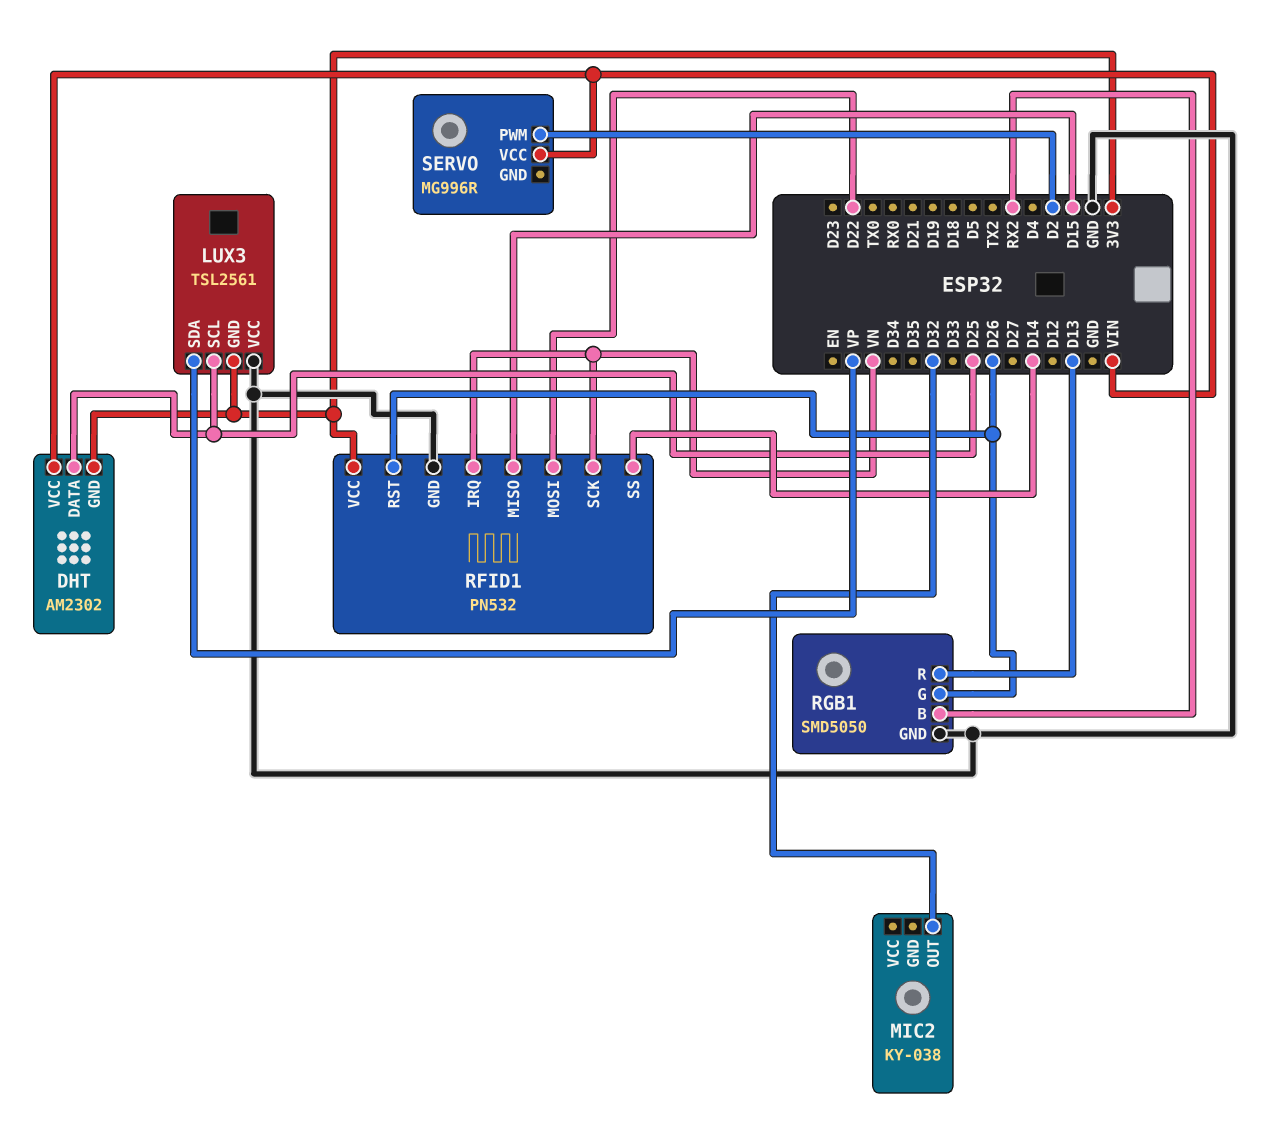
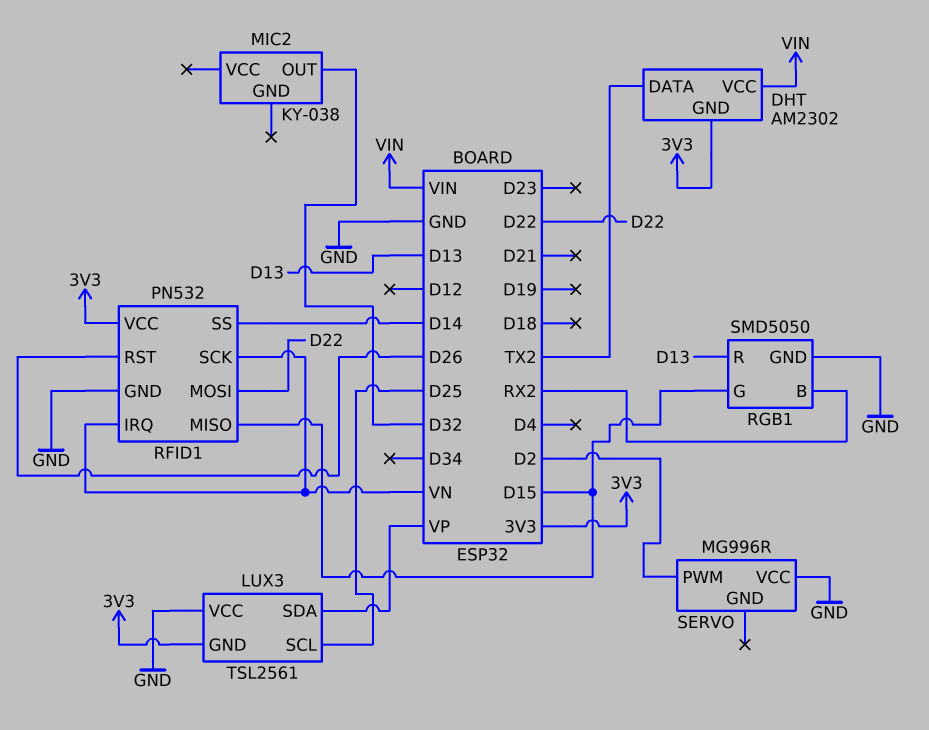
DHT pin DATA: D25 -> TX2
RGB1 pin G: D26 -> D15
SERVO pin VCC: VIN -> GND

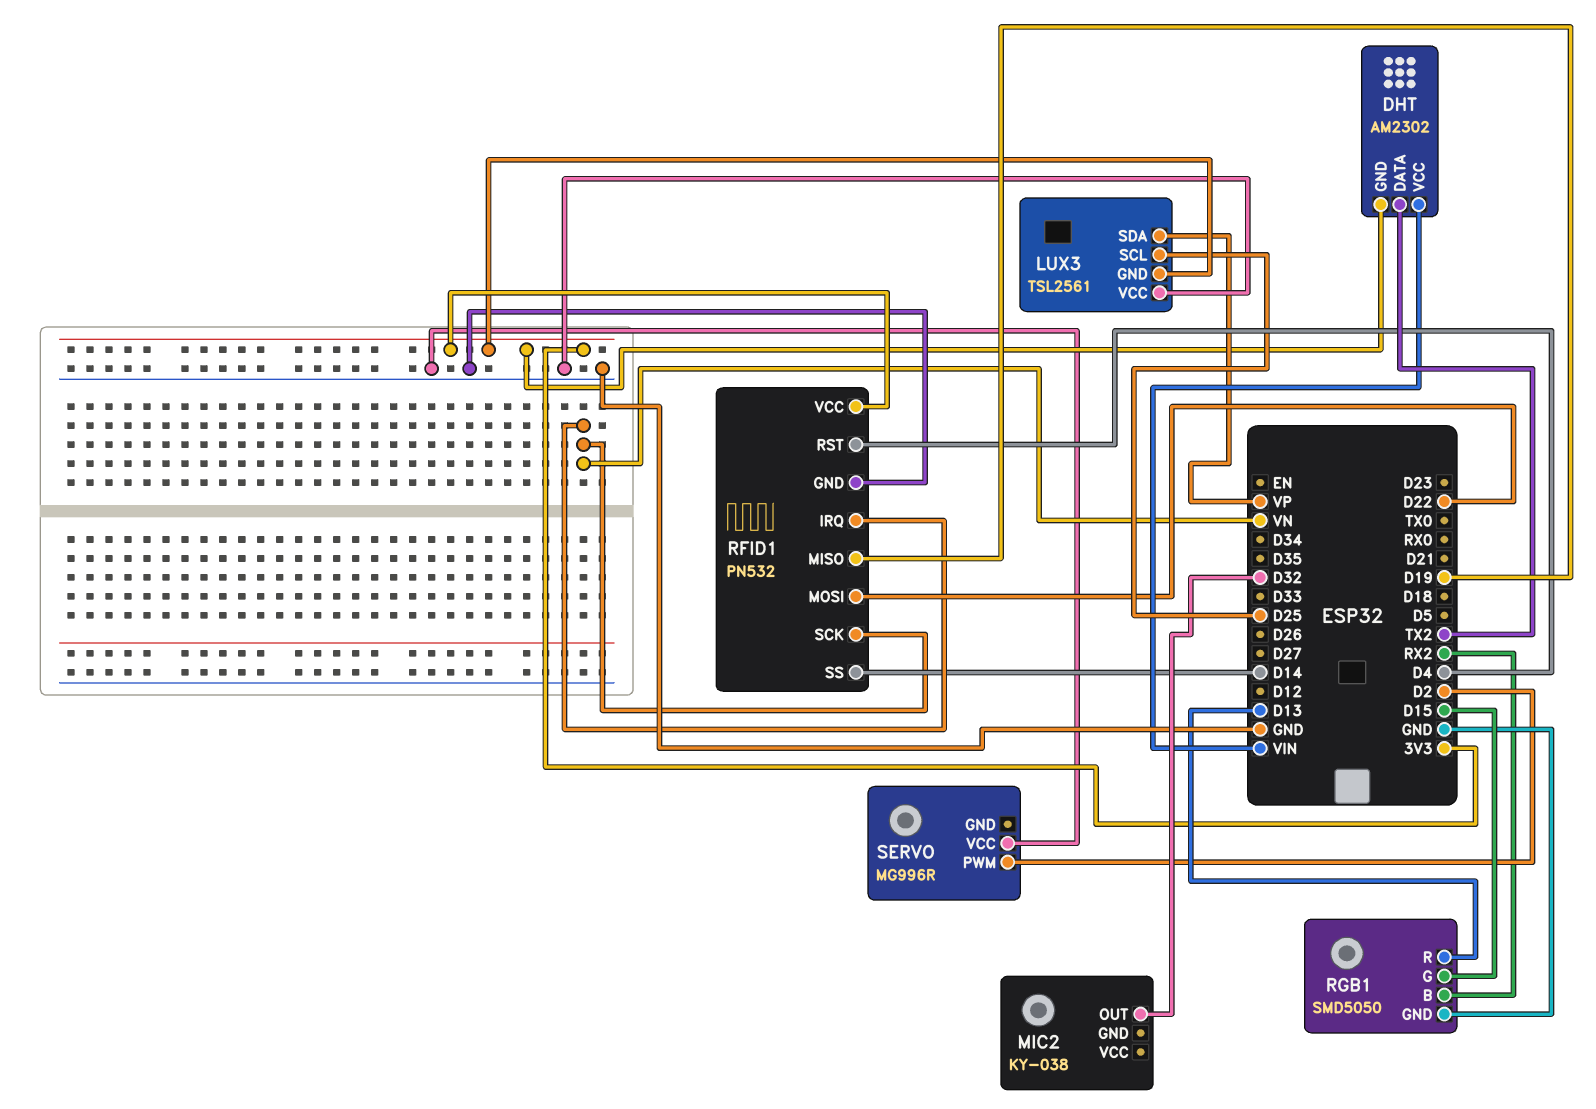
RFID1 pin MISO: D15 -> D19
RFID1 pin RST: D26 -> D4

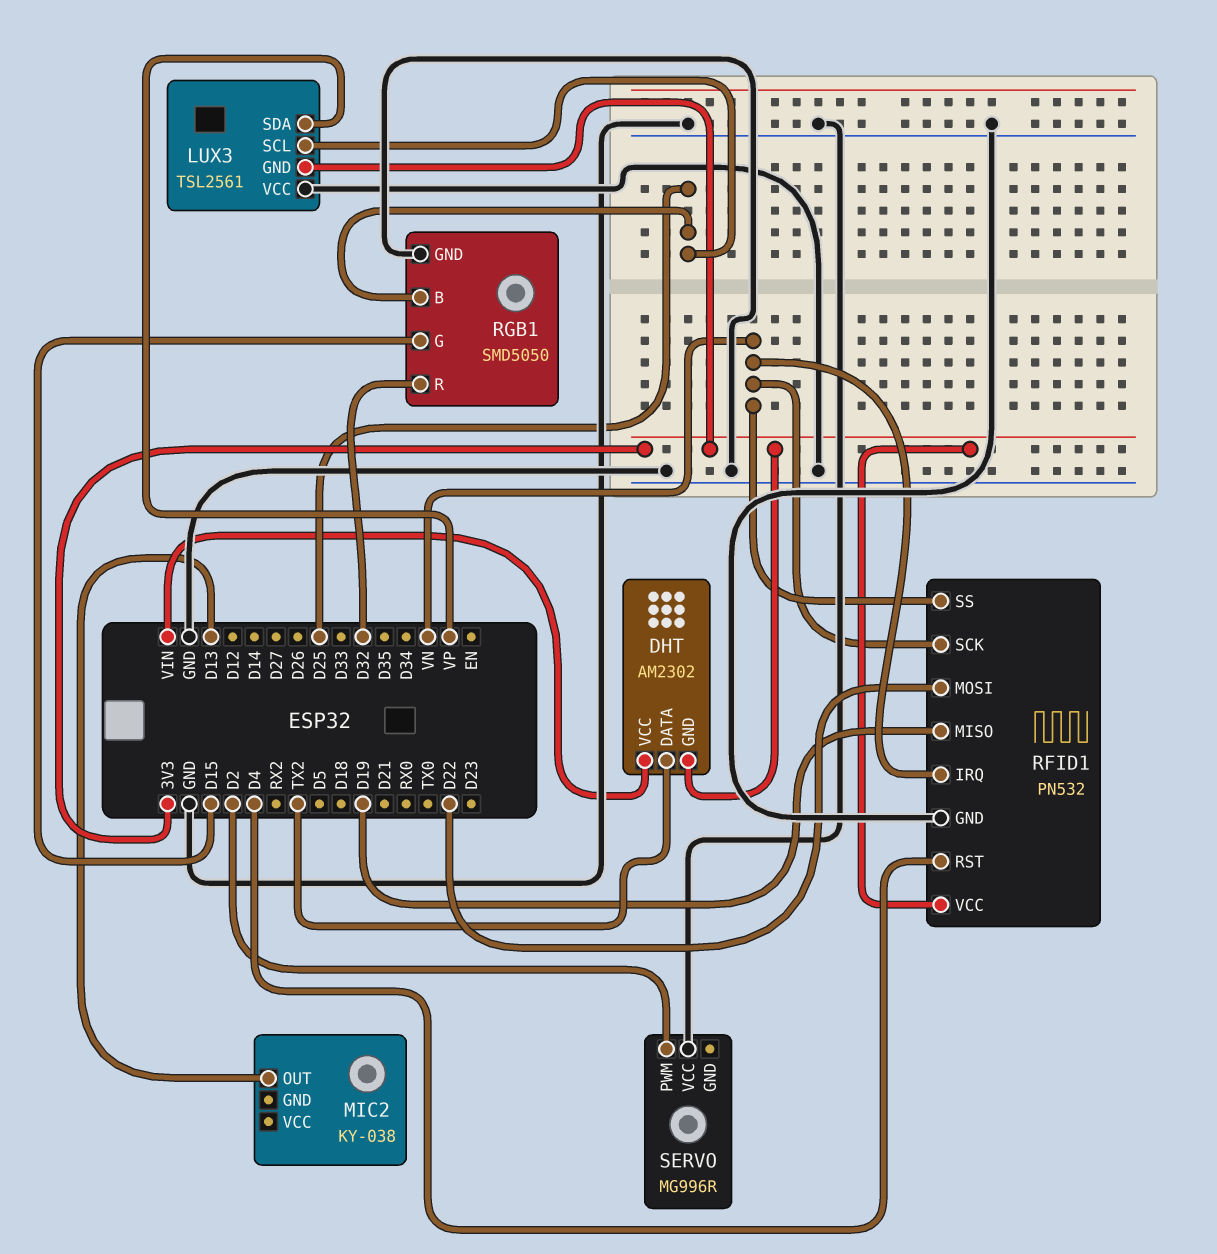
MIC2 pin OUT: D32 -> D13
RFID1 pin SS: D14 -> VN
RGB1 pin B: RX2 -> D25
RGB1 pin R: D13 -> D32

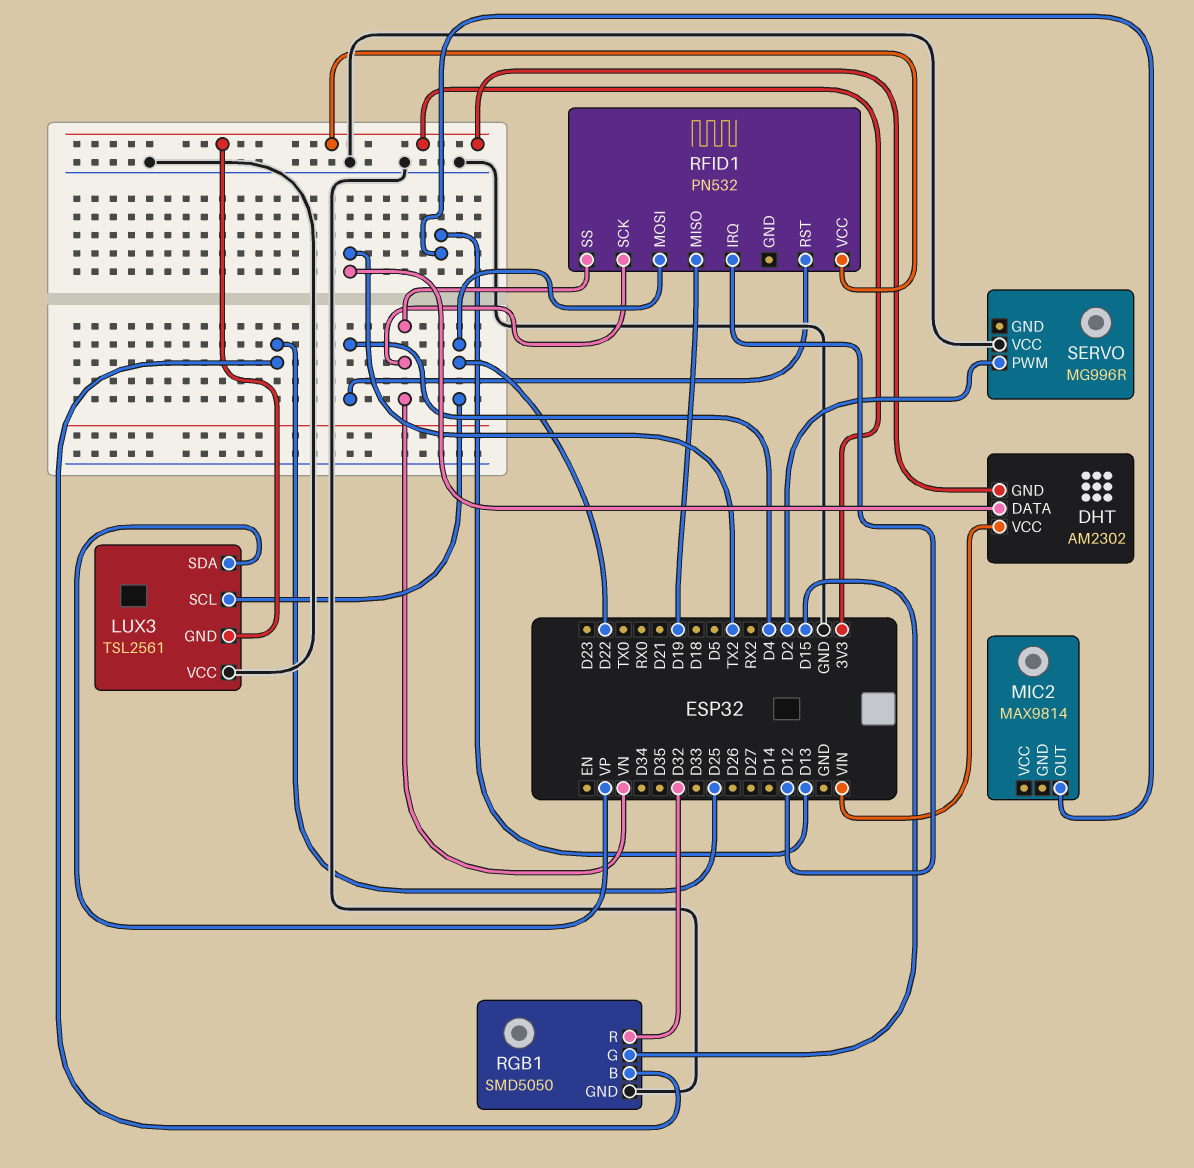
LUX3 pin SCL: D25 -> D22
MIC2: KY-038 -> MAX9814
RFID1 pin GND: GND -> none
RFID1 pin IRQ: VN -> D12

